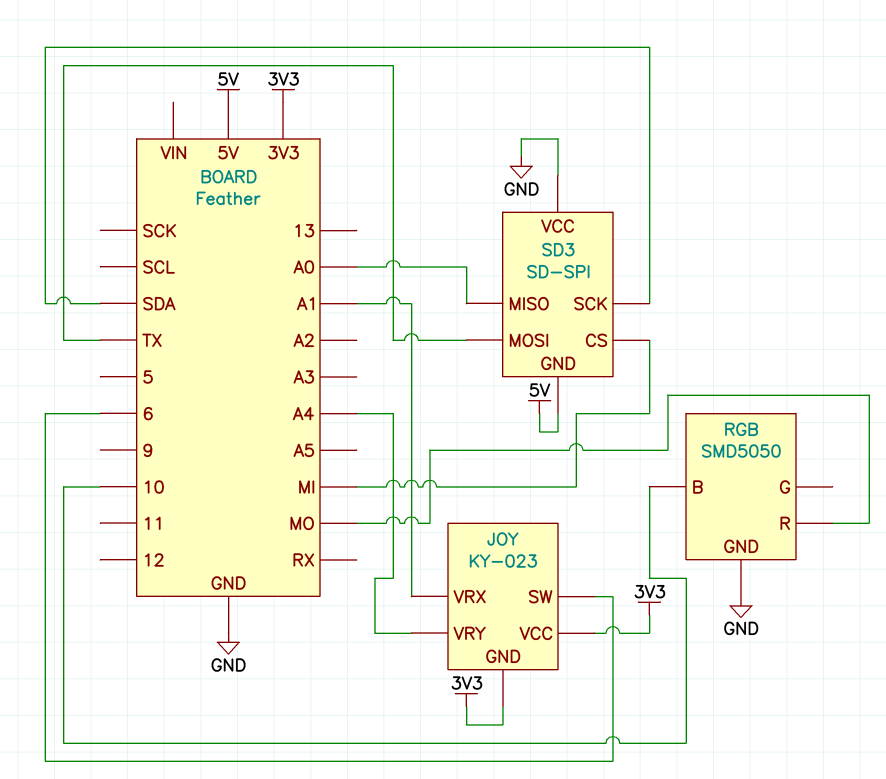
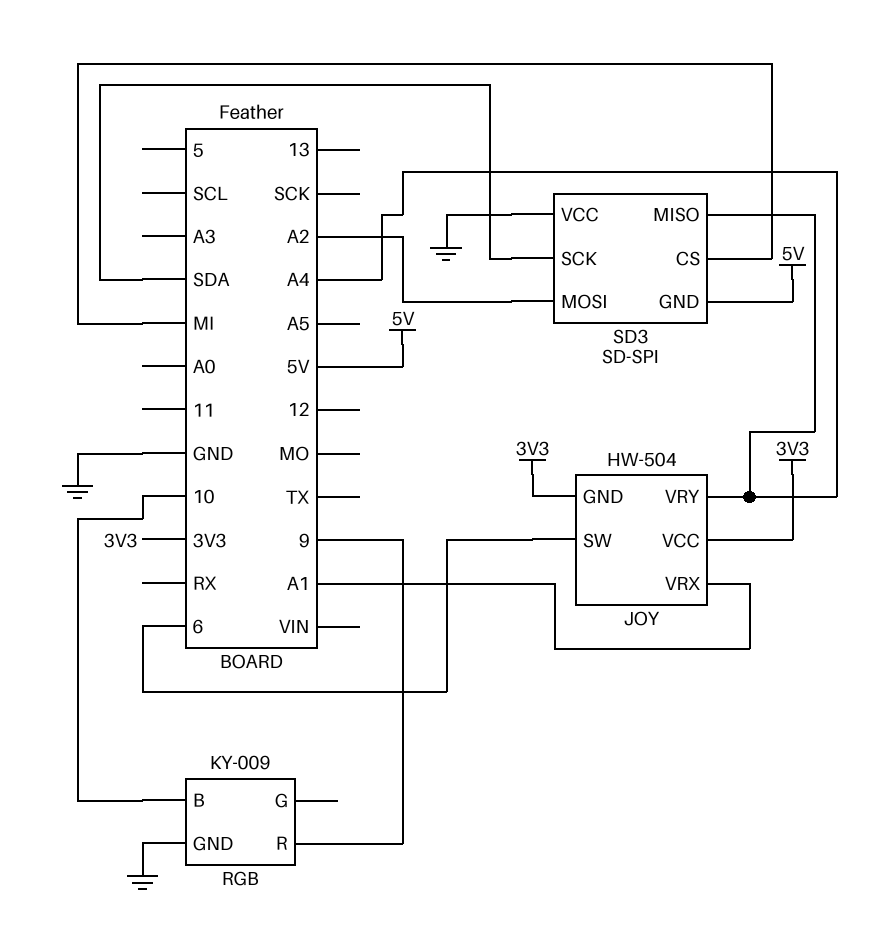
JOY: KY-023 -> HW-504
RGB: SMD5050 -> KY-009
RGB pin R: MO -> 9
SD3 pin MISO: A0 -> A4
SD3 pin MOSI: TX -> A2

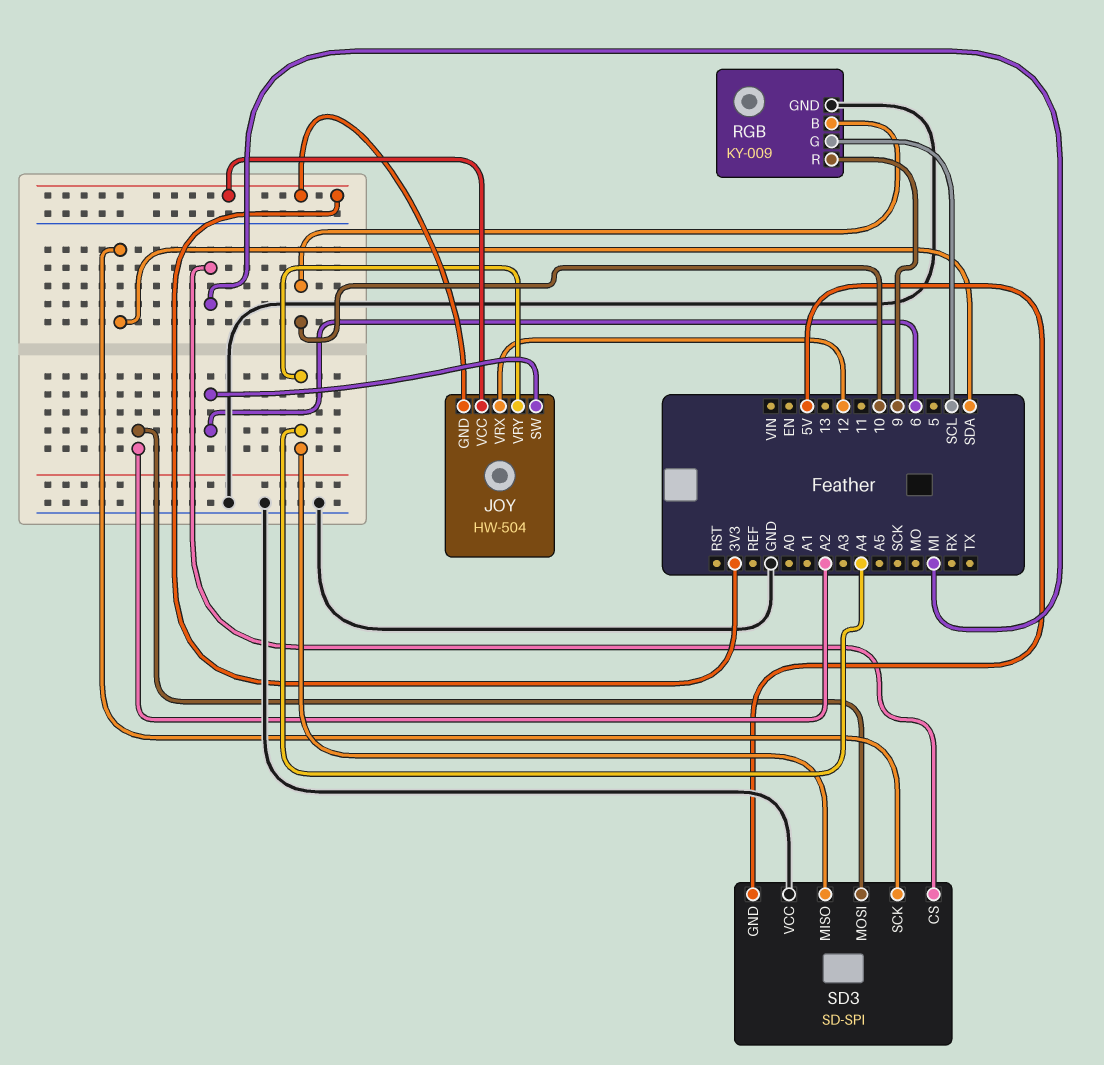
JOY pin VRX: A1 -> 12
RGB pin G: none -> SCL

